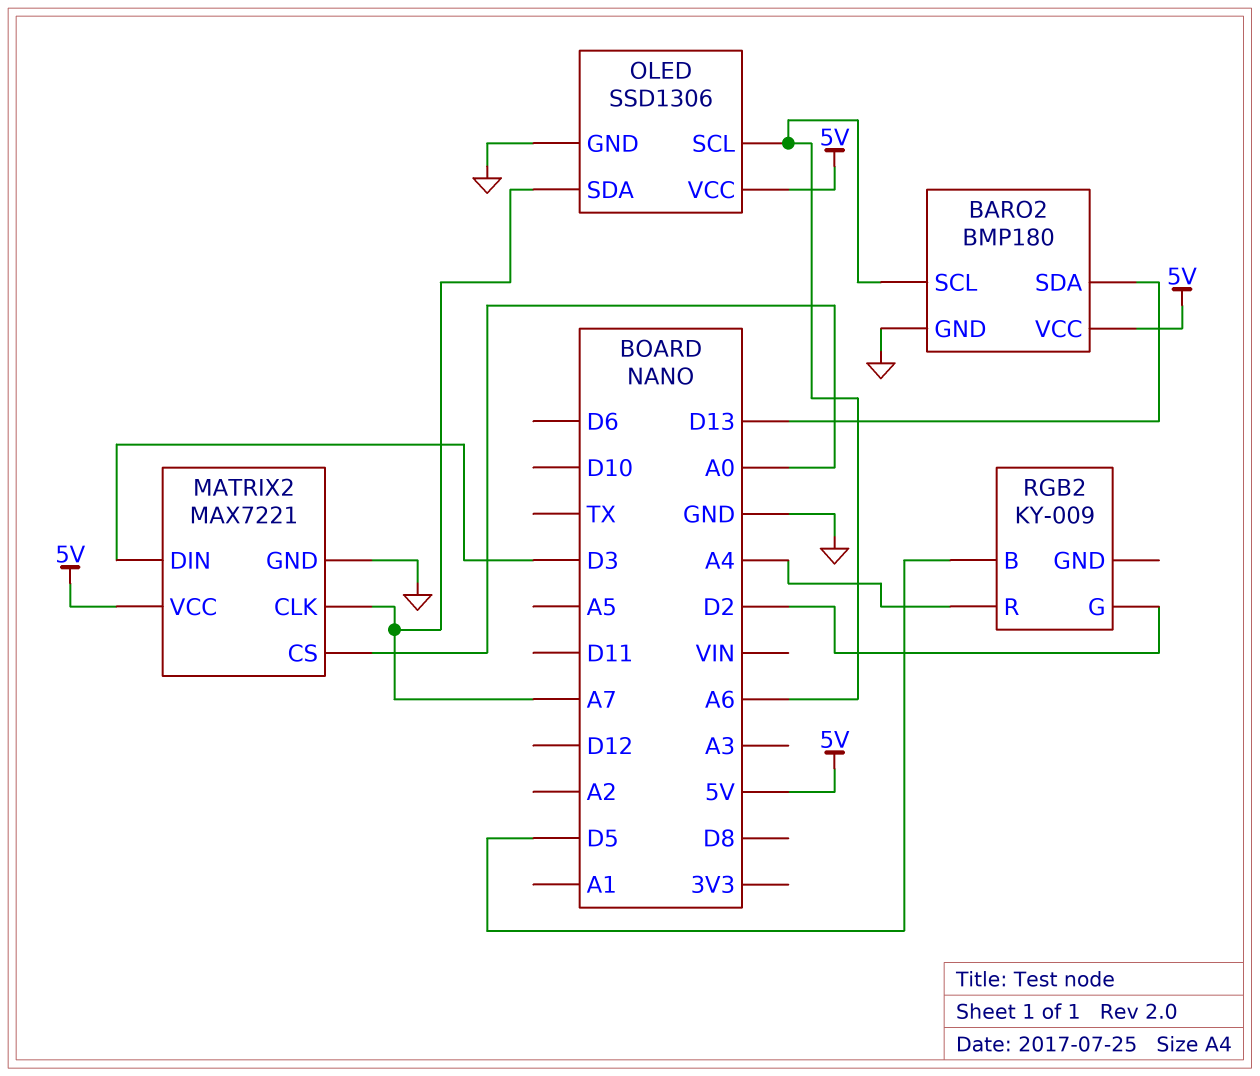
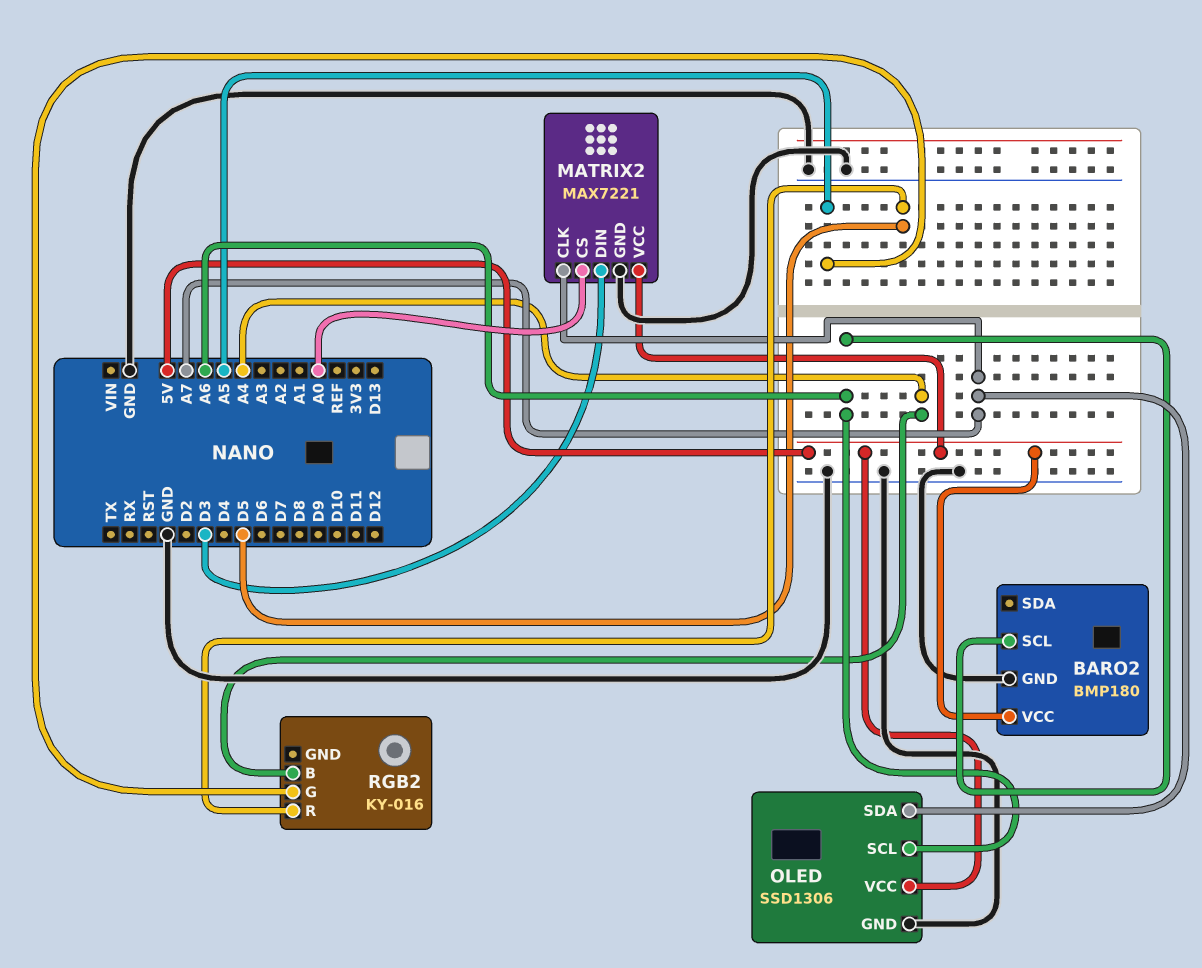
BARO2 pin SDA: D13 -> none
RGB2: KY-009 -> KY-016
RGB2 pin B: D5 -> A4
RGB2 pin G: D2 -> A5
RGB2 pin R: A4 -> D5

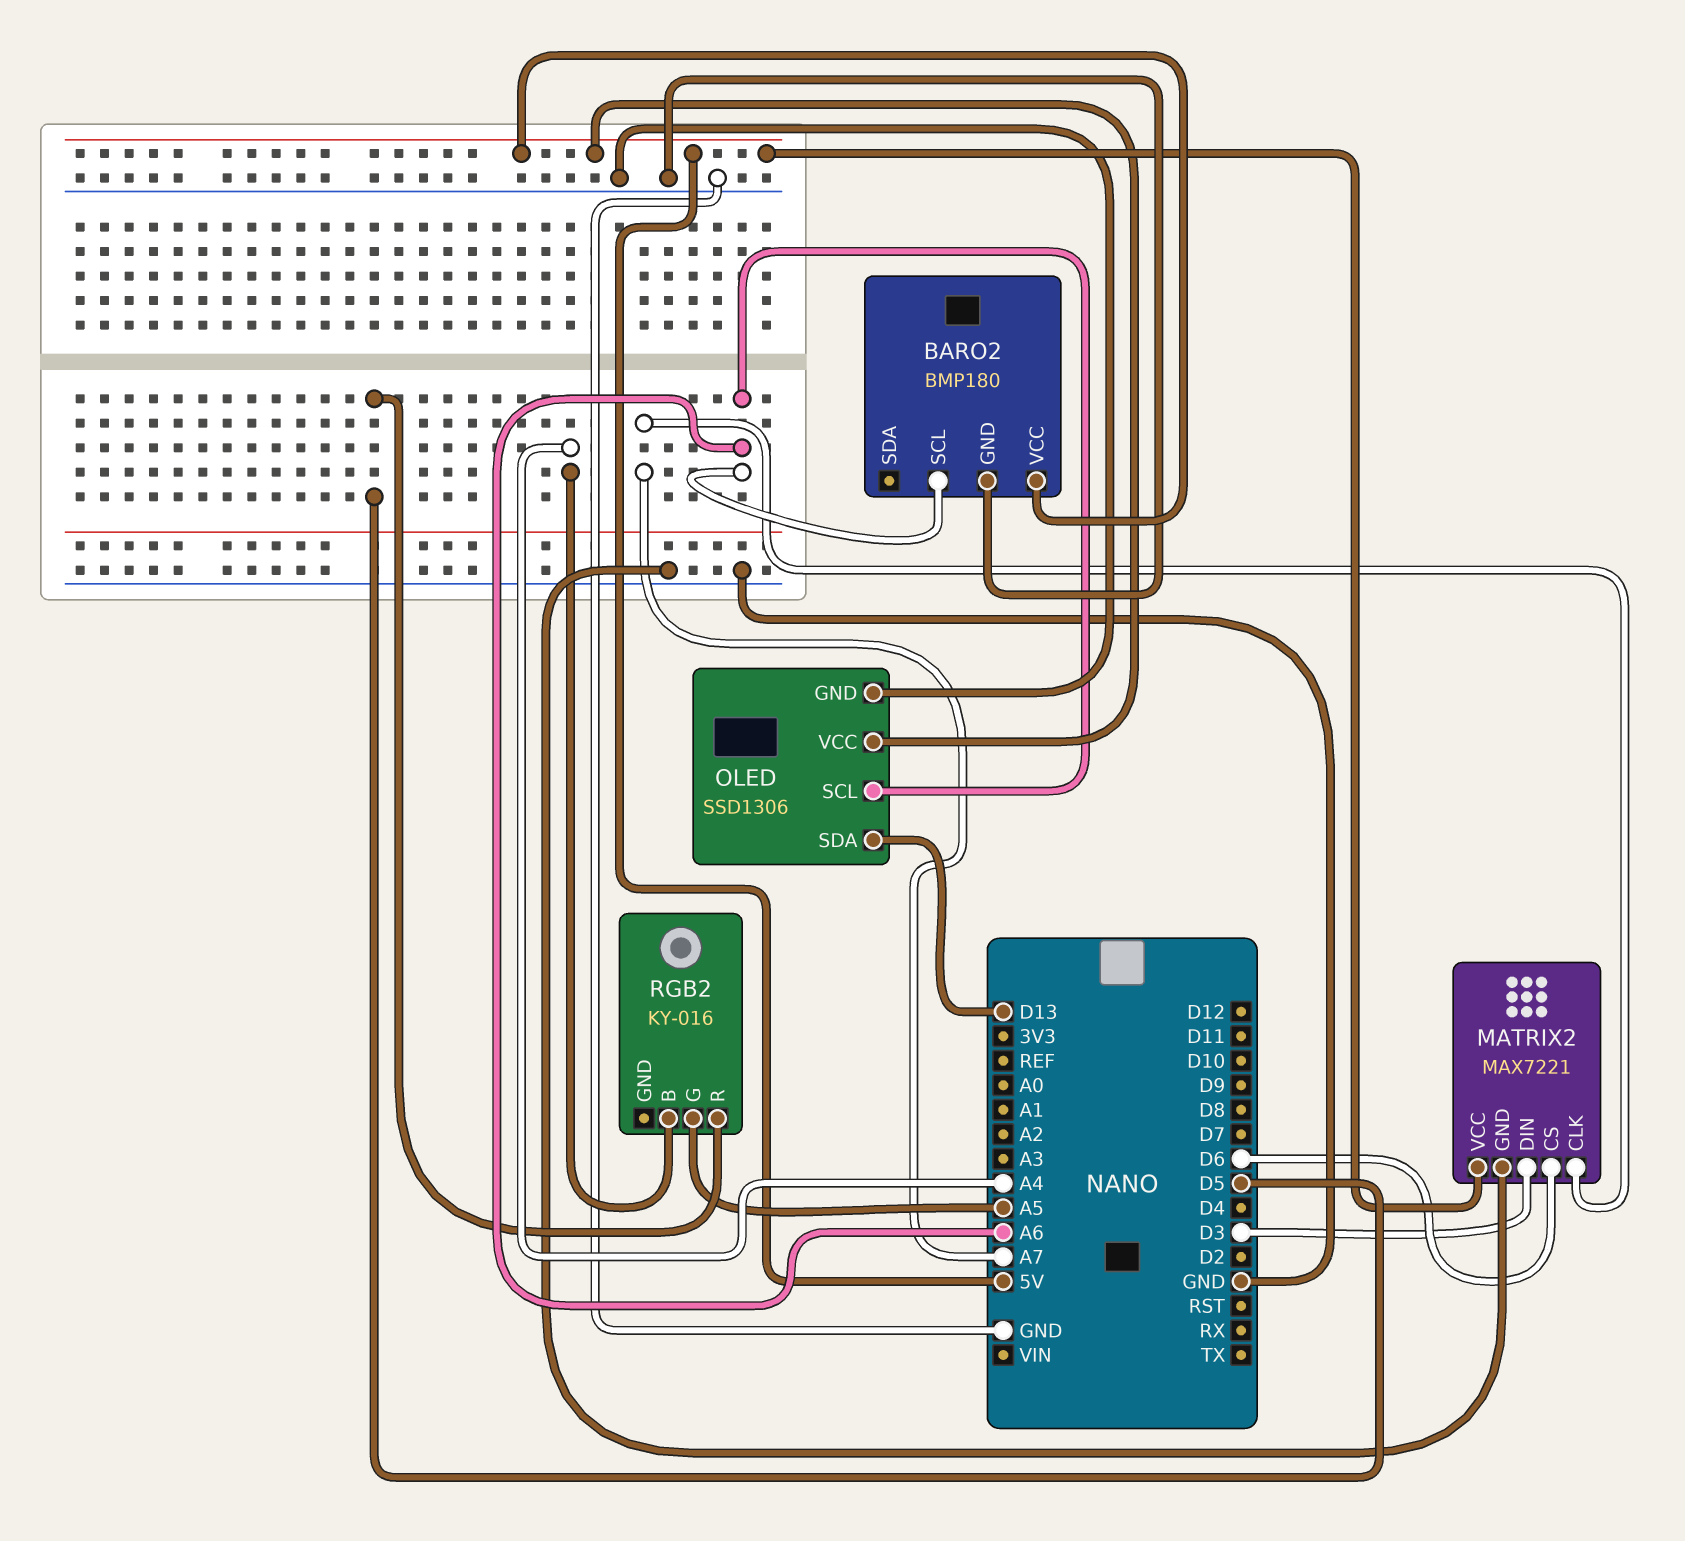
MATRIX2 pin CS: A0 -> D6
OLED pin SDA: A7 -> D13

